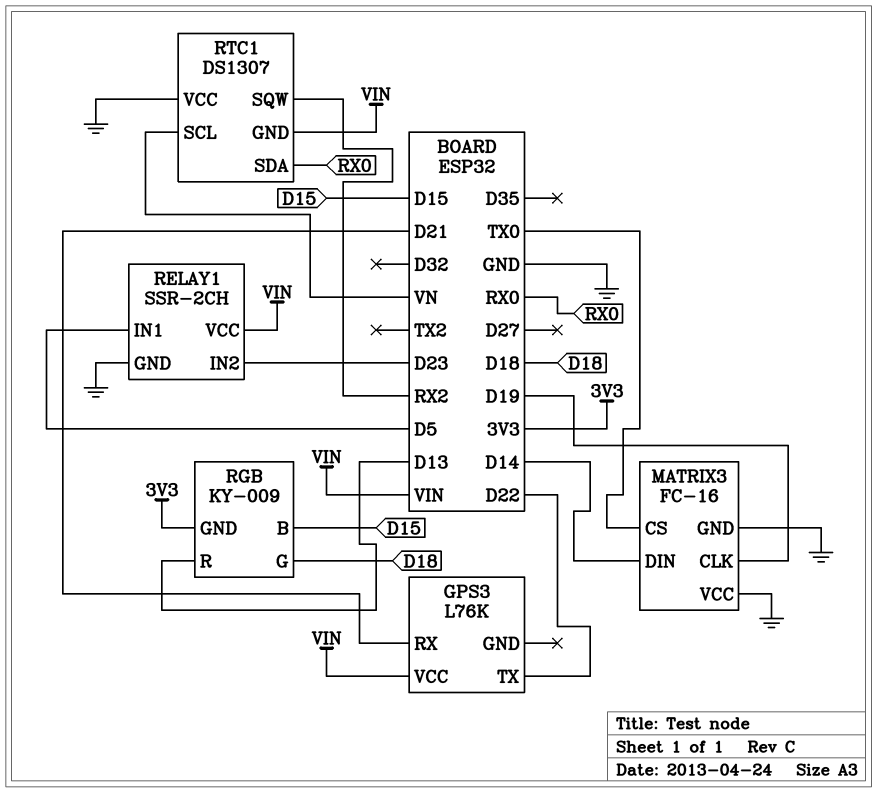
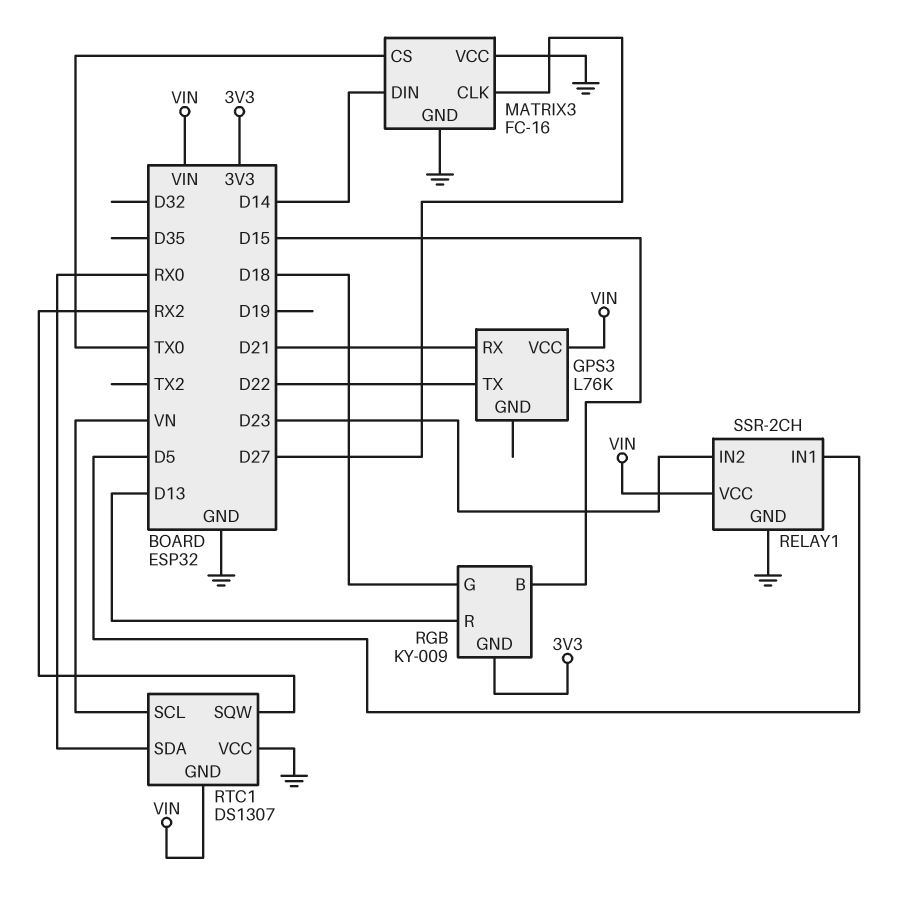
MATRIX3 pin CLK: D19 -> D27

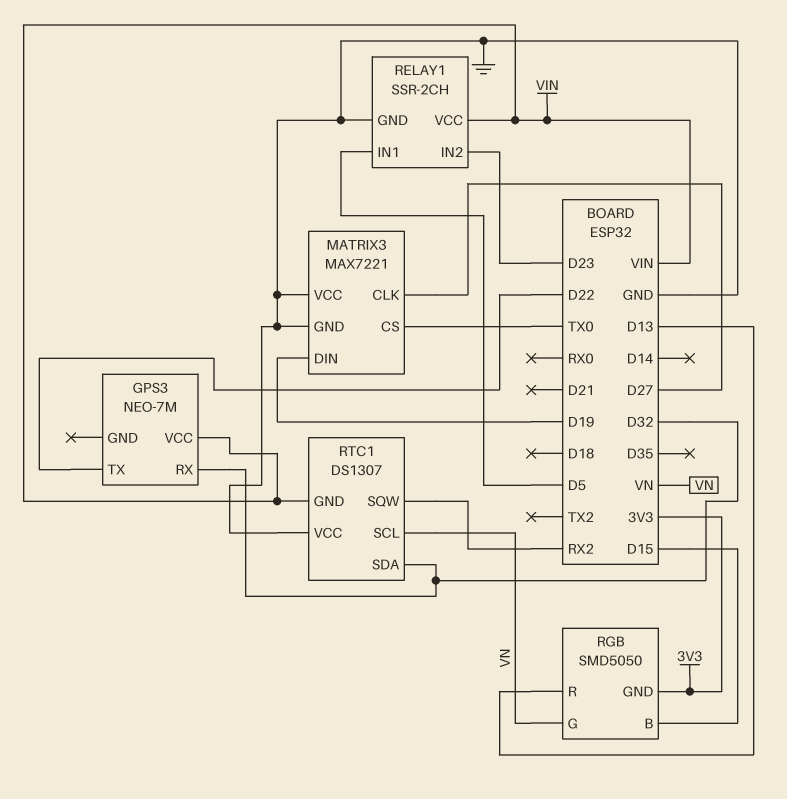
GPS3: L76K -> NEO-7M
GPS3 pin RX: D21 -> D32
MATRIX3: FC-16 -> MAX7221
MATRIX3 pin DIN: D14 -> D19
RGB: KY-009 -> SMD5050
RGB pin G: D18 -> VN
RTC1 pin SDA: RX0 -> D32

